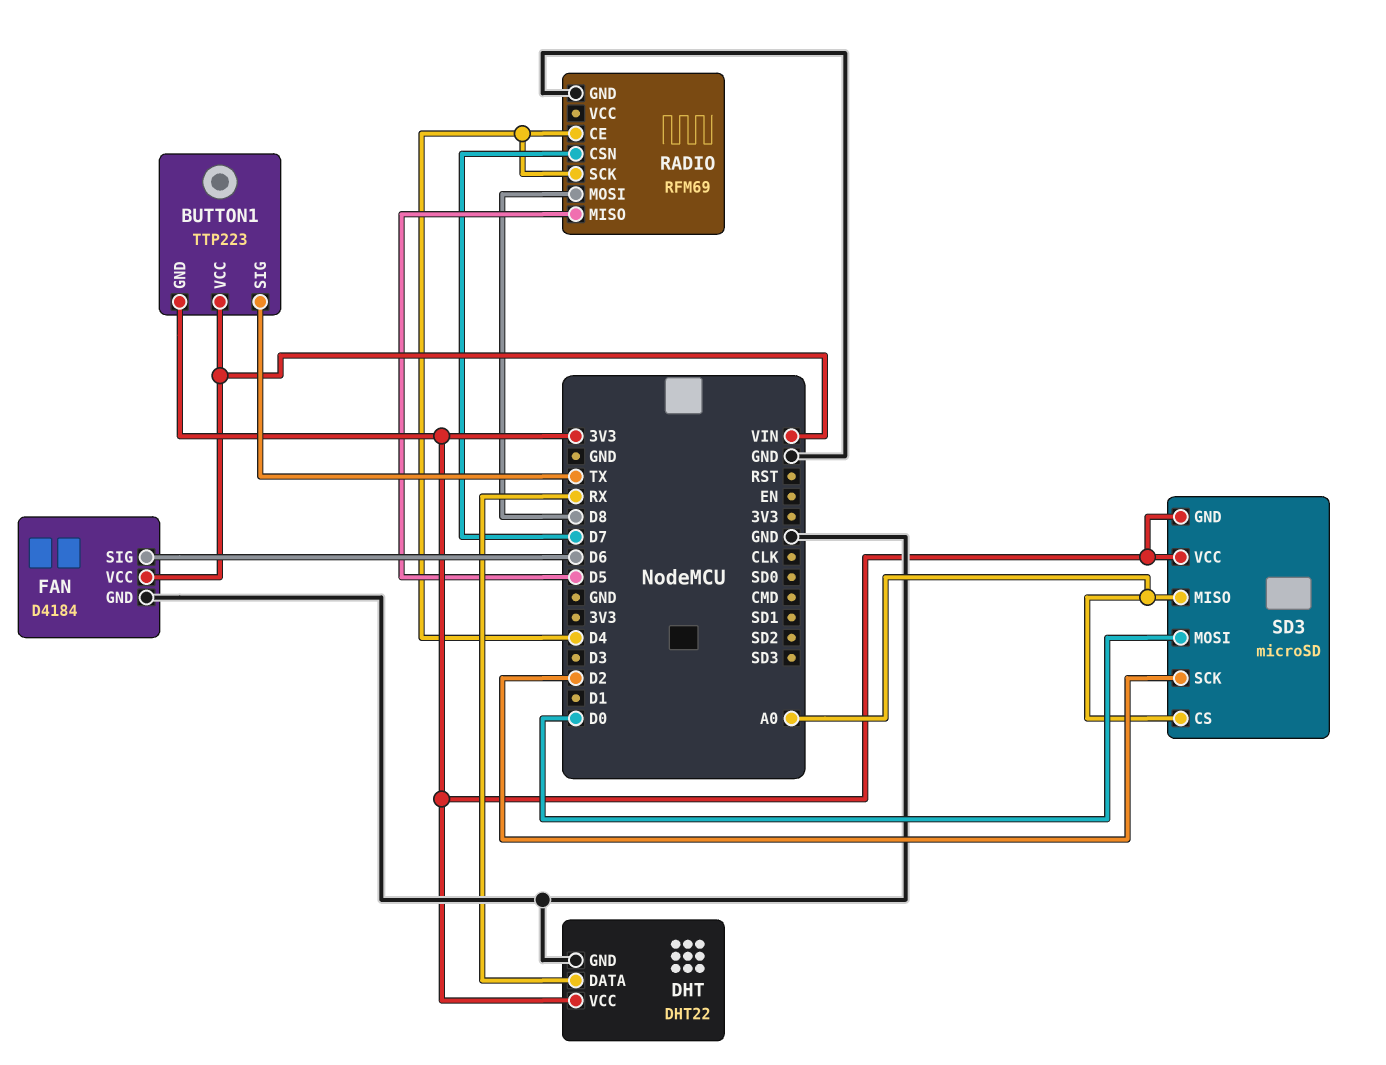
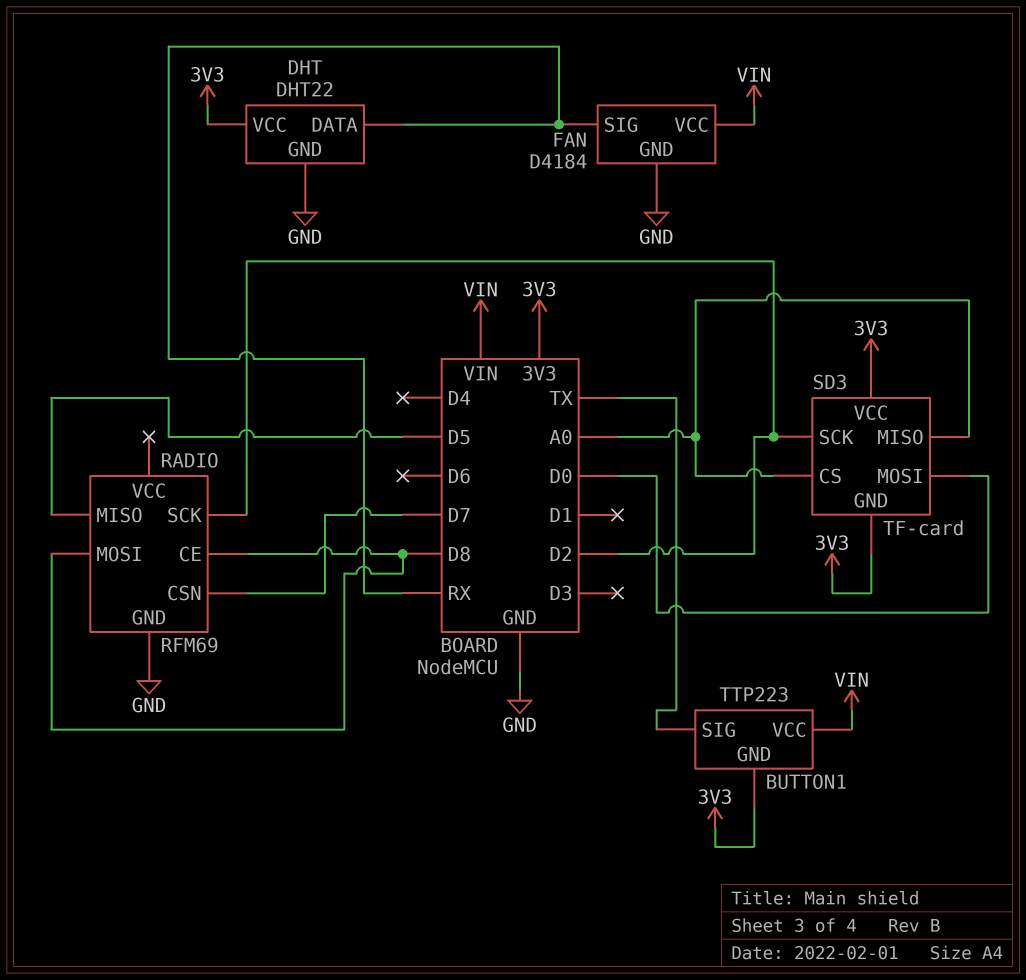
FAN pin SIG: D6 -> RX
RADIO pin CE: D4 -> D8
RADIO pin SCK: D4 -> D2
SD3: microSD -> TF-card

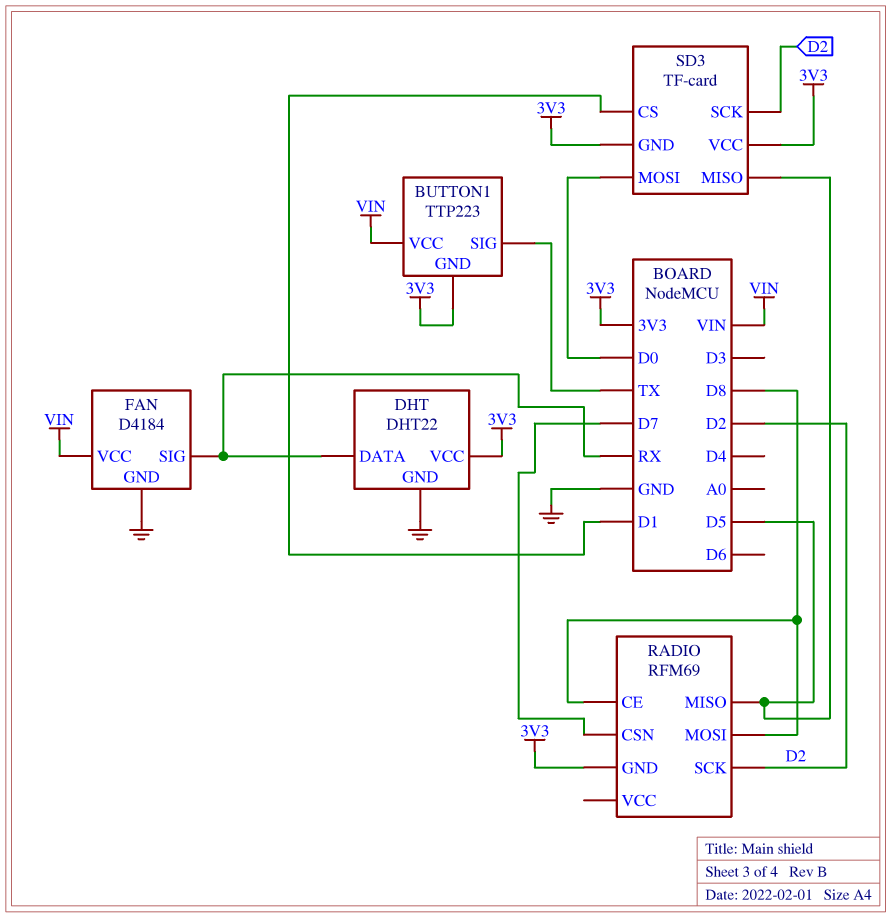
RADIO pin GND: GND -> 3V3
SD3 pin CS: A0 -> D1
SD3 pin MISO: A0 -> D5

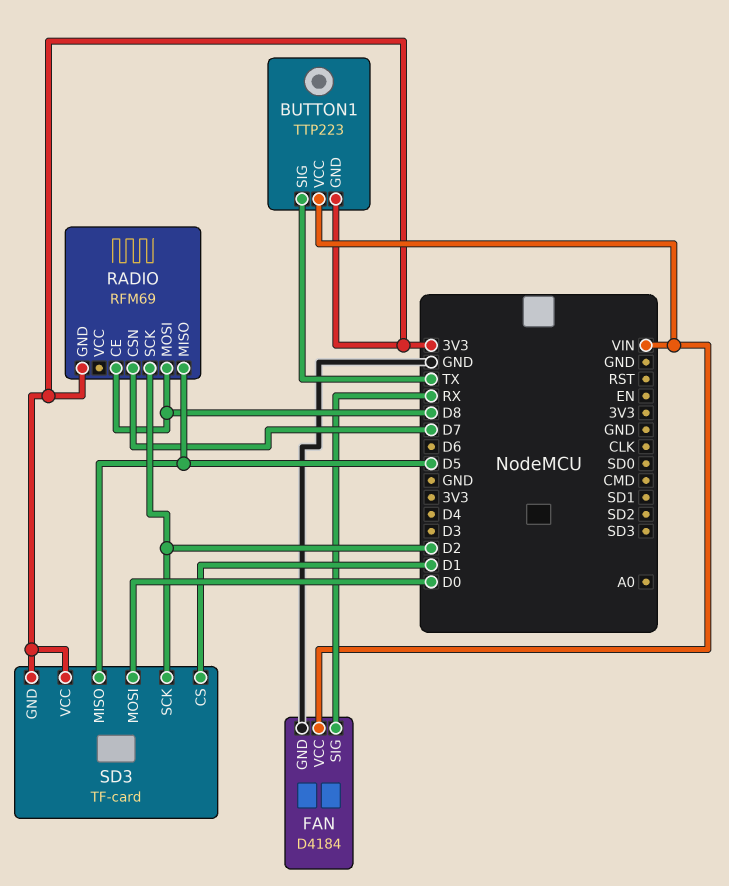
DHT: DHT22 -> none
DHT pin DATA: RX -> none
DHT pin GND: GND -> none
DHT pin VCC: 3V3 -> none

